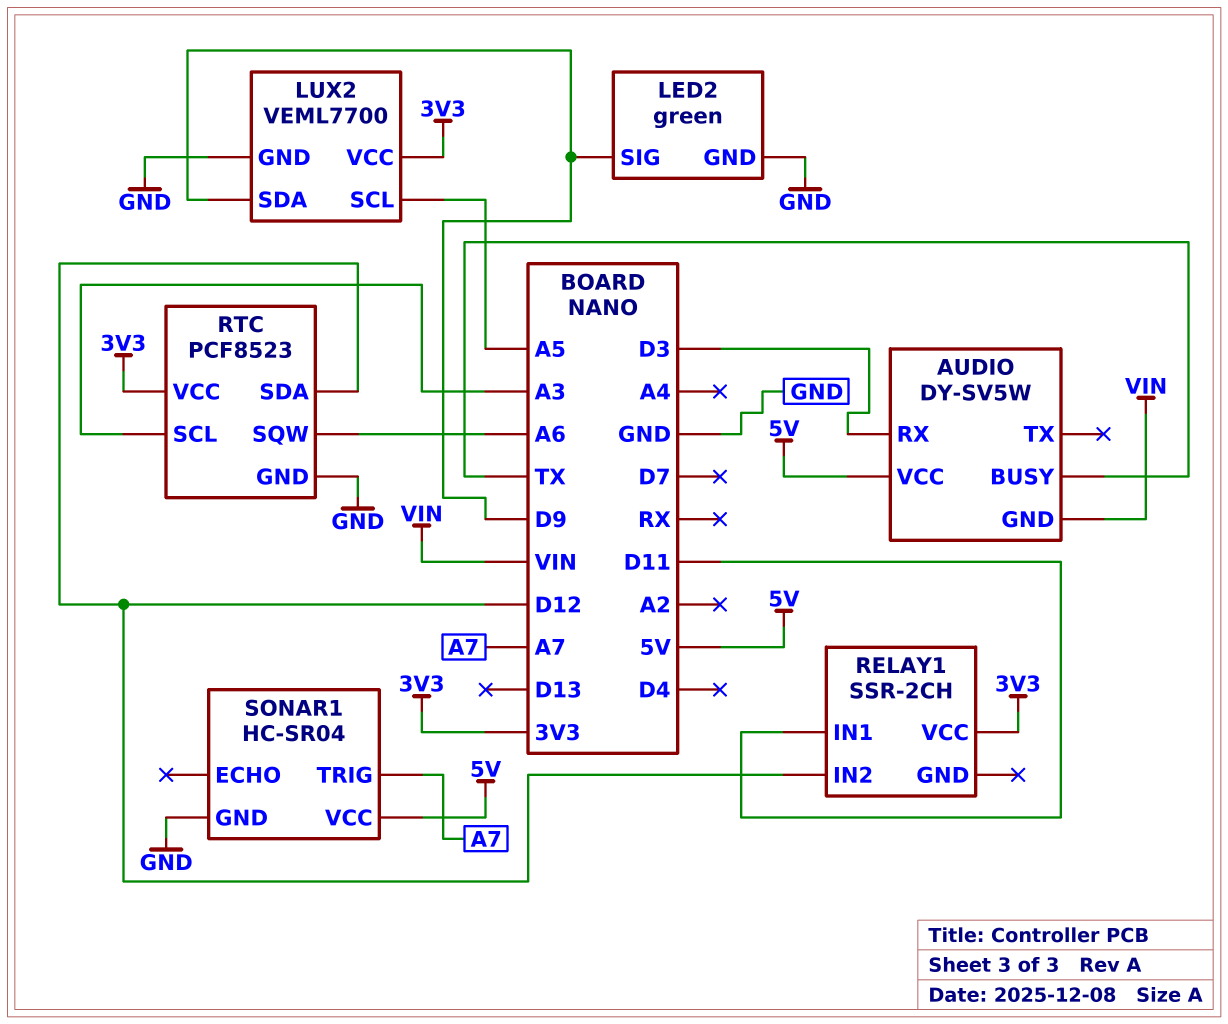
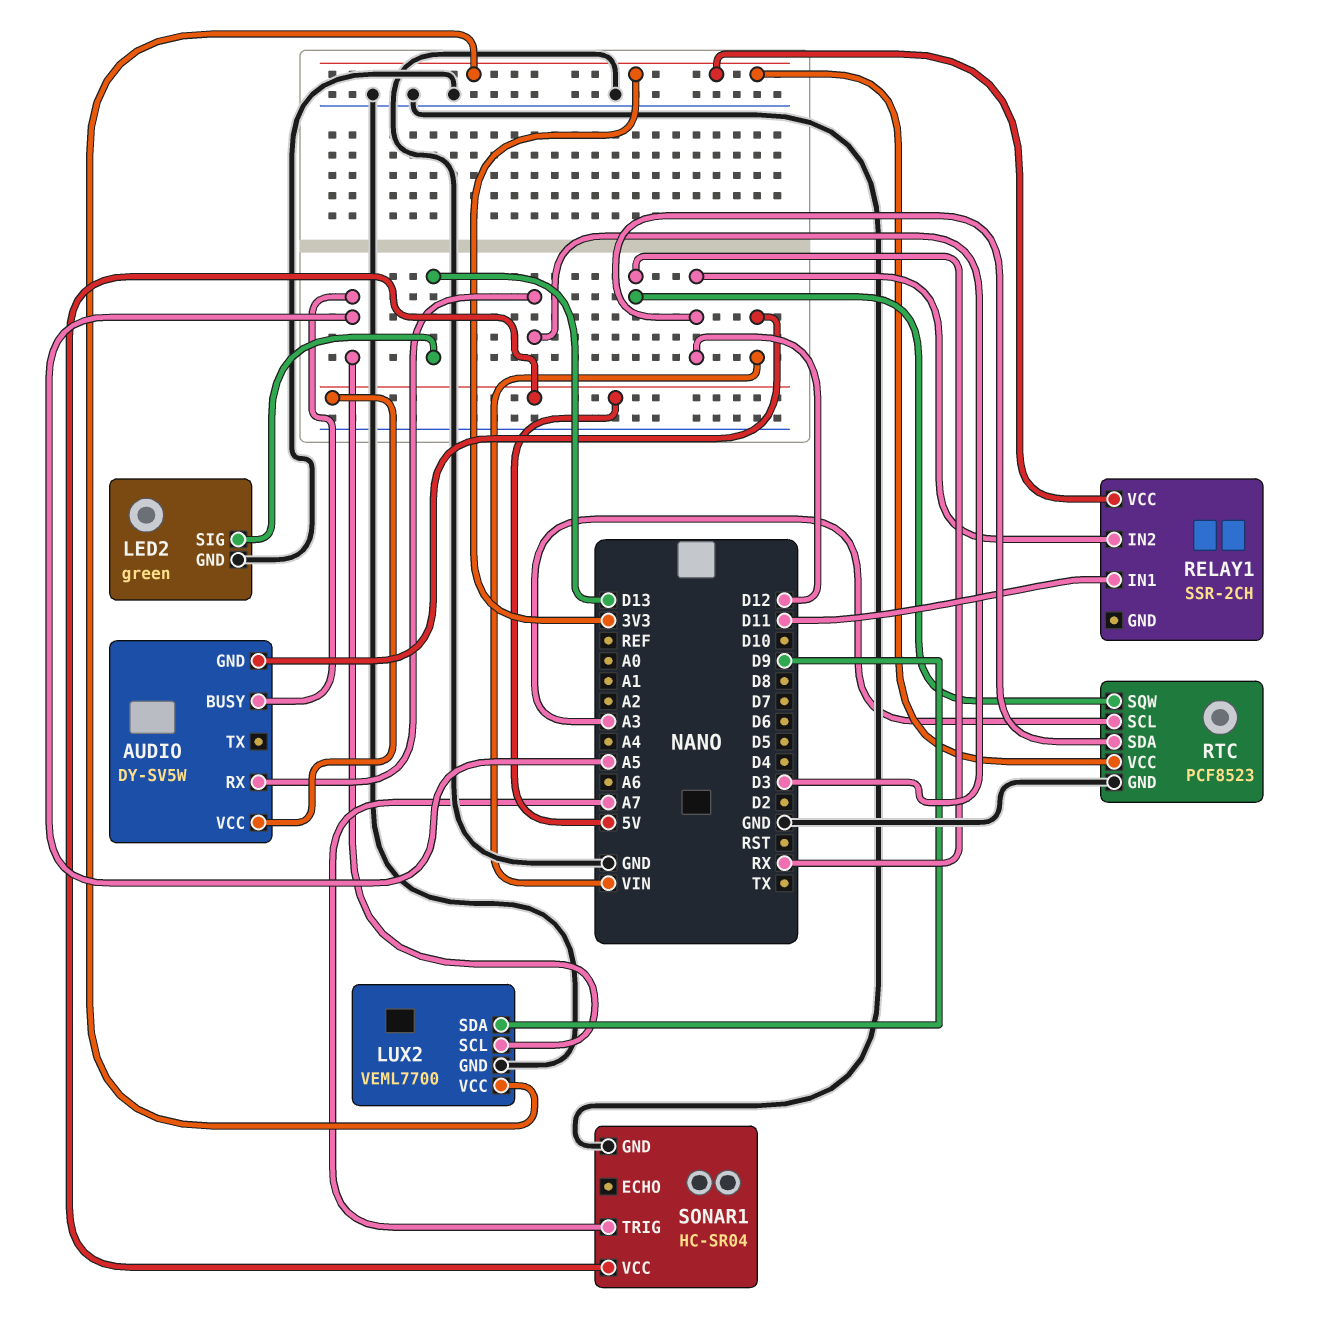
AUDIO pin BUSY: TX -> A5
LED2 pin SIG: D9 -> D13
RTC pin SQW: A6 -> RX

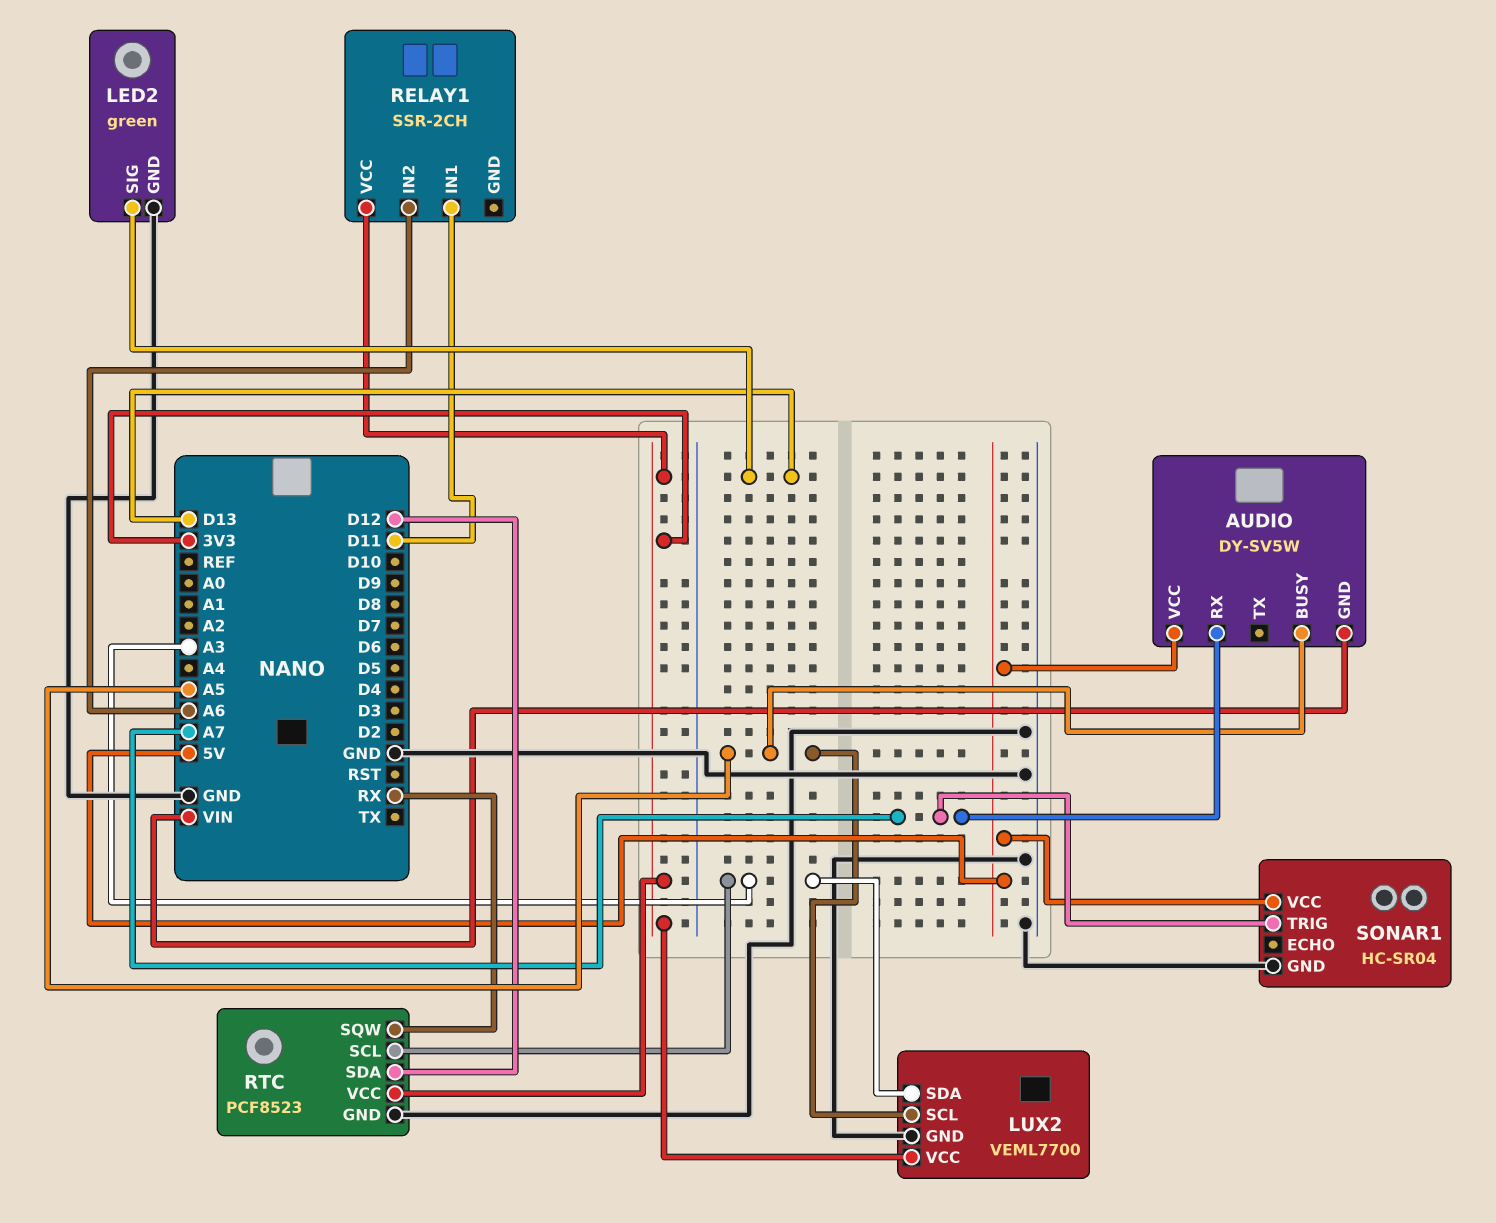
AUDIO pin RX: D3 -> A7
LUX2 pin SDA: D9 -> A3
RELAY1 pin IN2: D12 -> A6

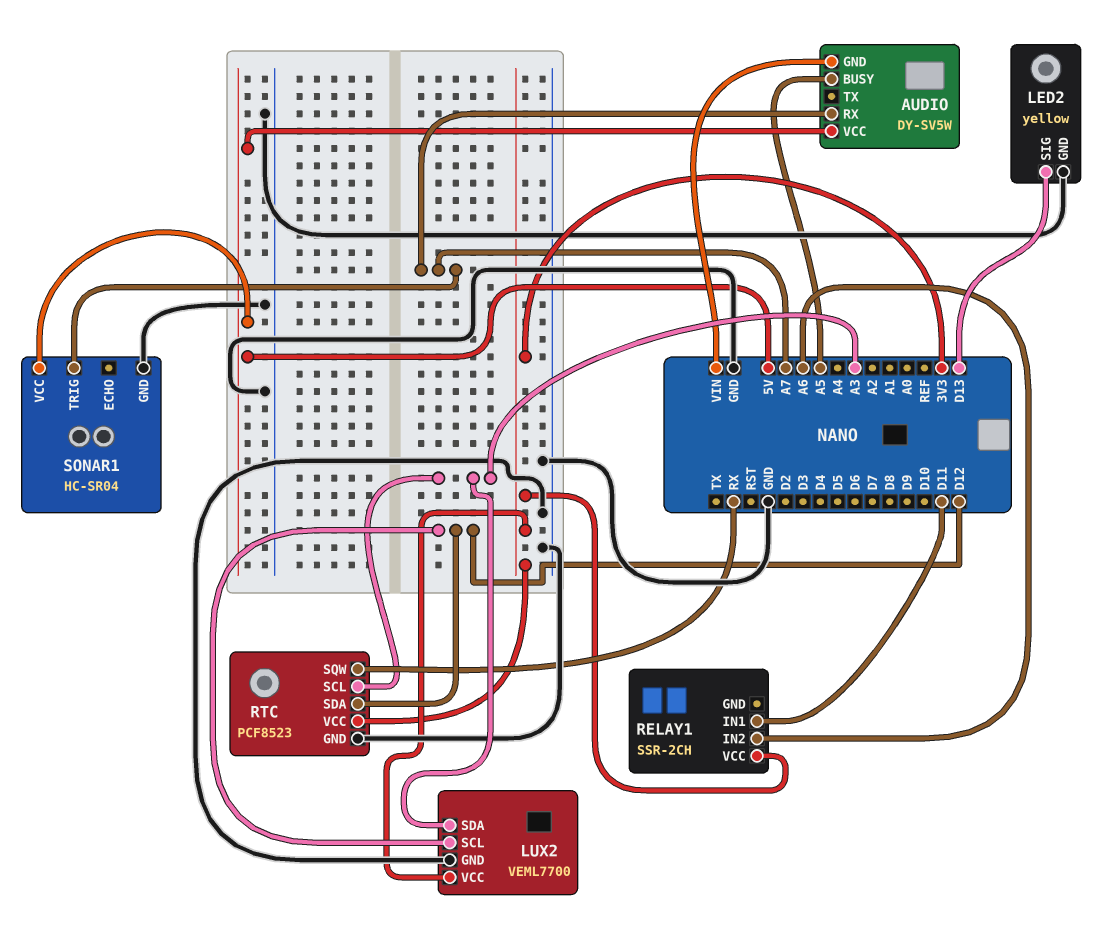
LED2: green -> yellow
LUX2 pin SCL: A5 -> D12

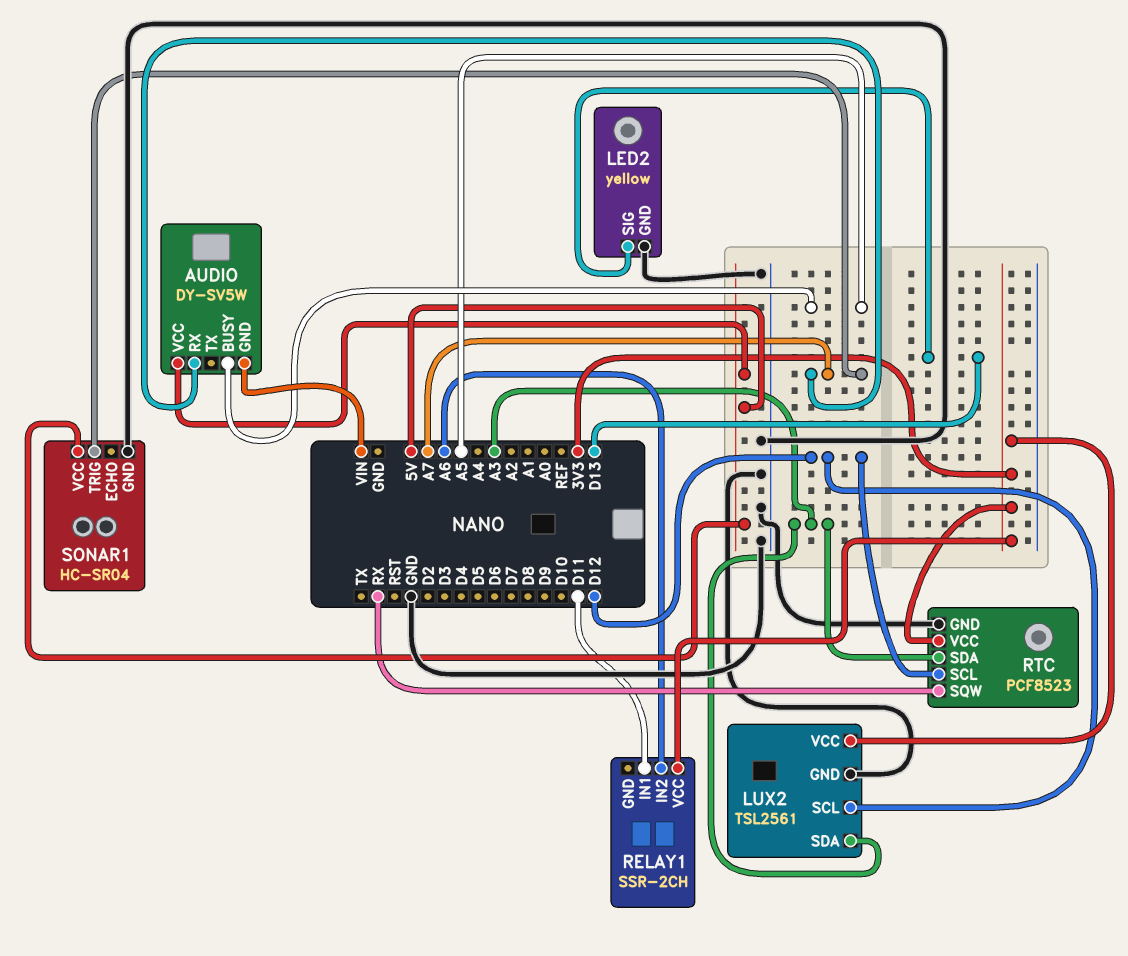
LUX2: VEML7700 -> TSL2561
RTC pin SCL: A3 -> D12
RTC pin SDA: D12 -> A3

